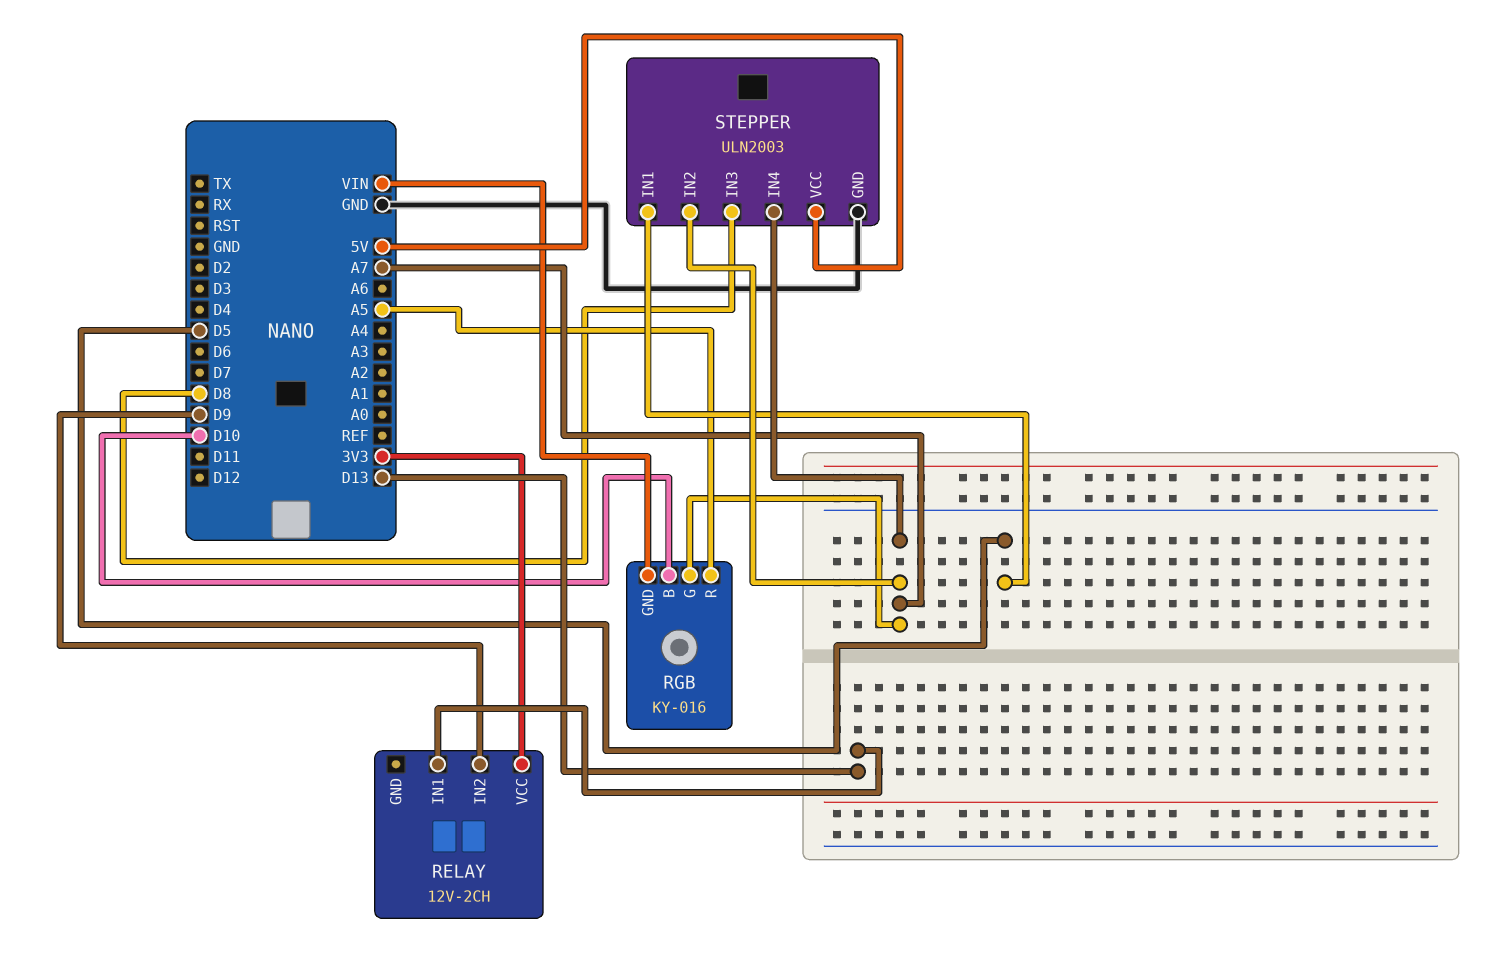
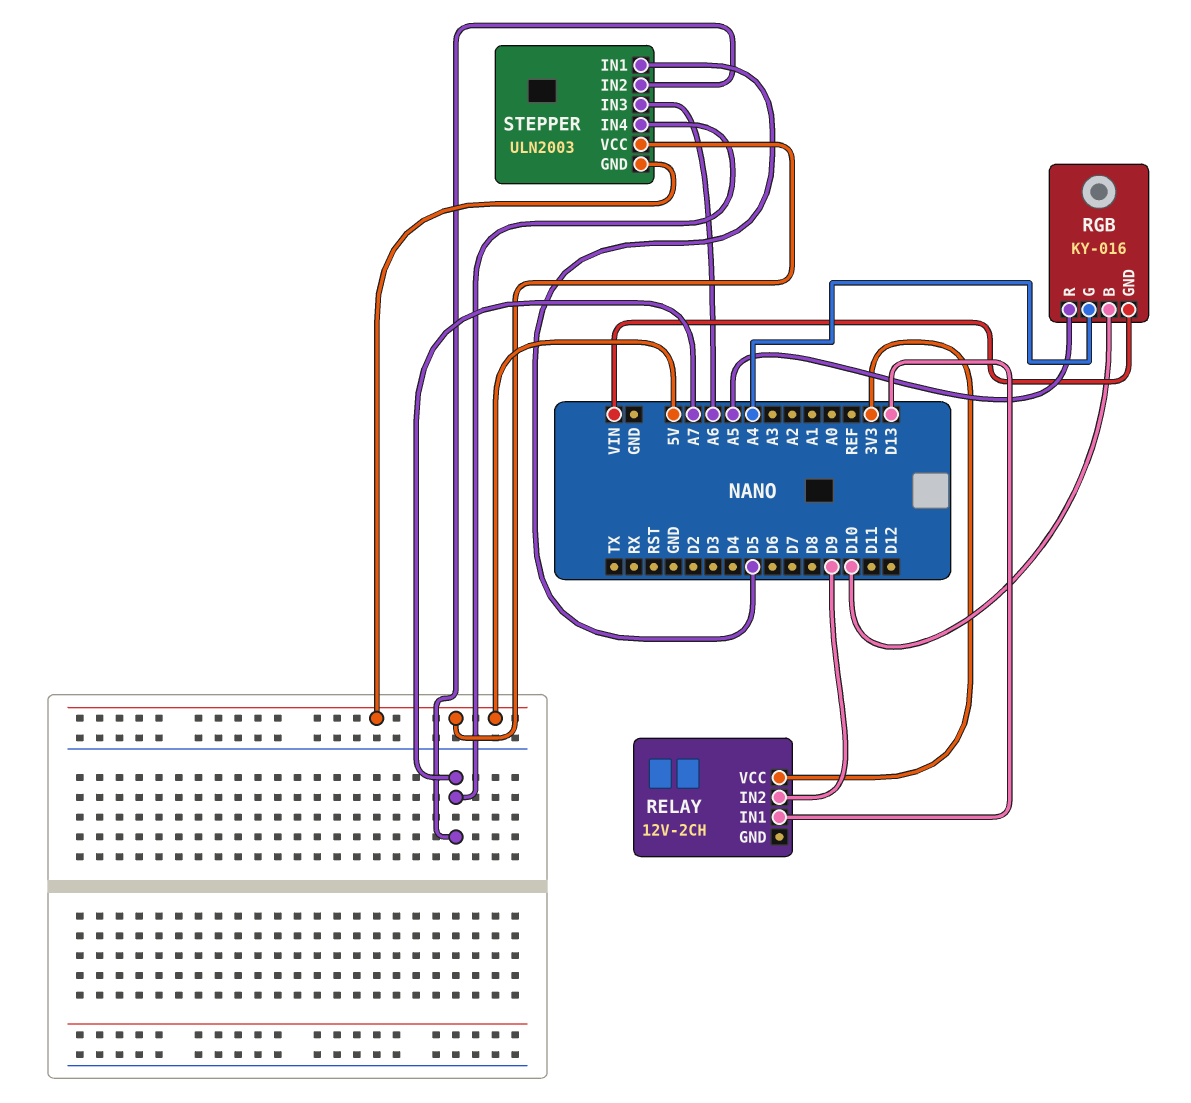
RGB pin G: A7 -> A4
STEPPER pin GND: GND -> 5V
STEPPER pin IN3: D8 -> A6

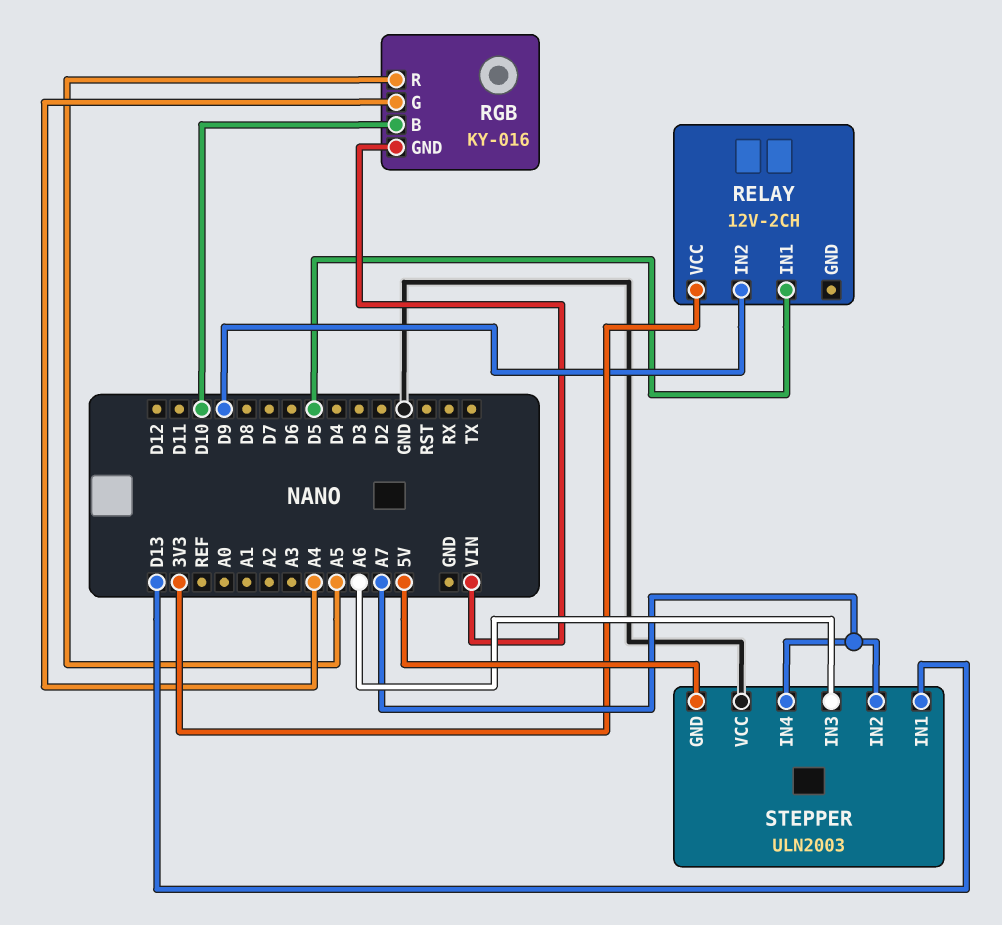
RELAY pin IN1: D13 -> D5
STEPPER pin IN1: D5 -> D13
STEPPER pin VCC: 5V -> GND

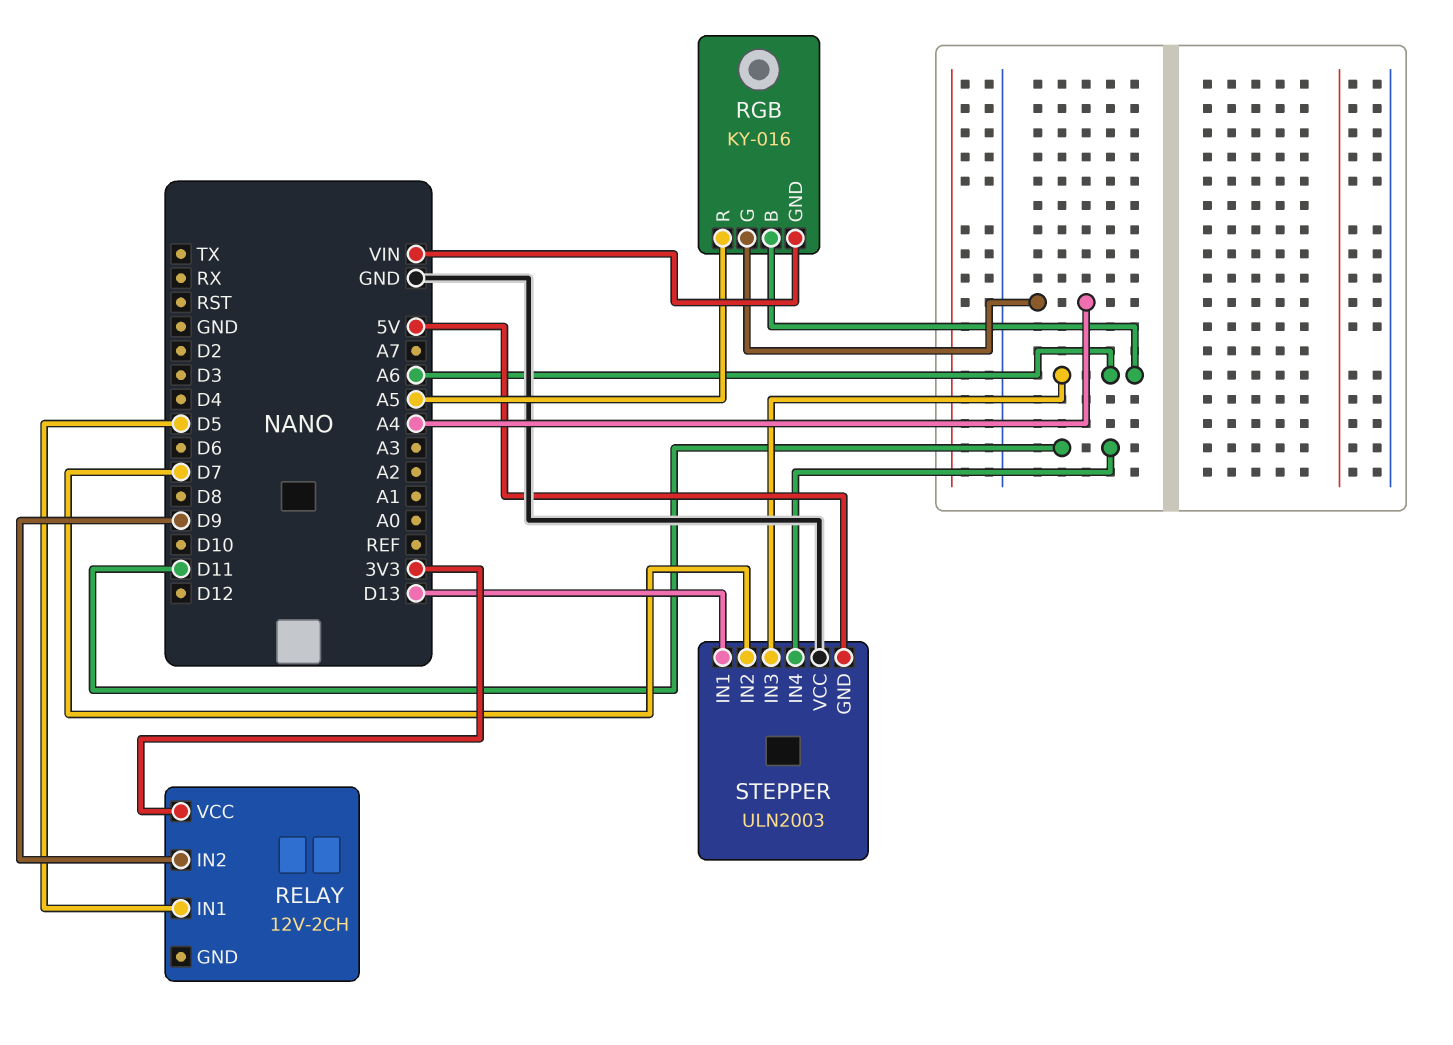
RGB pin B: D10 -> A6
STEPPER pin IN2: A7 -> D7
STEPPER pin IN4: A7 -> D11

